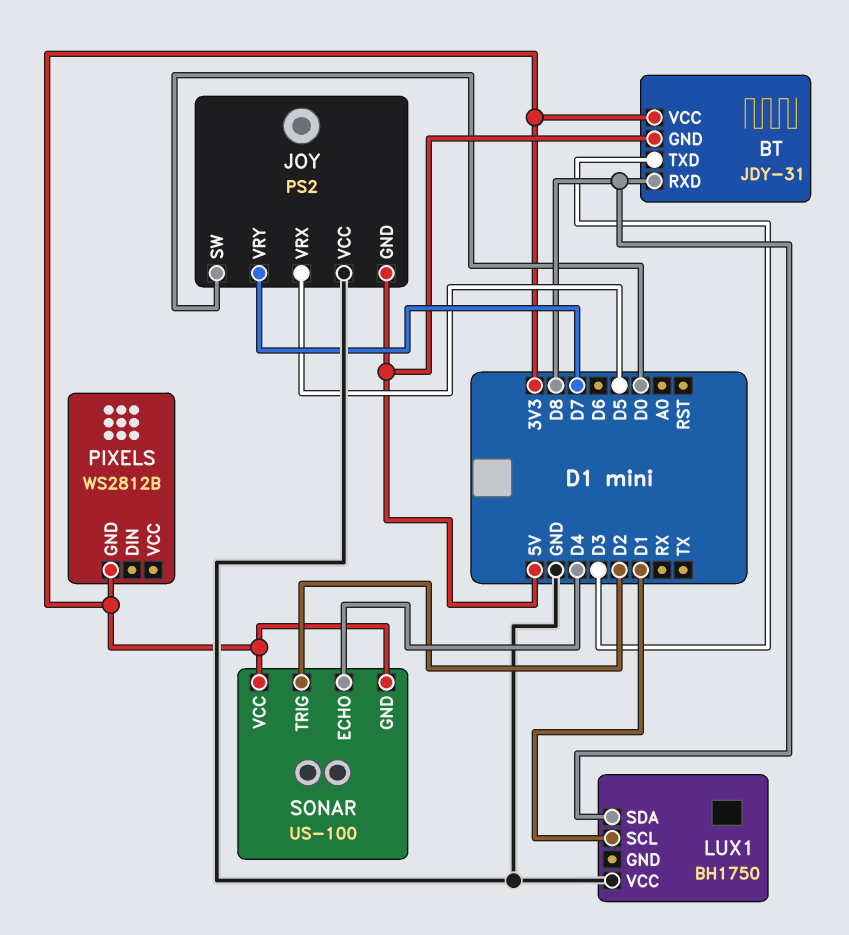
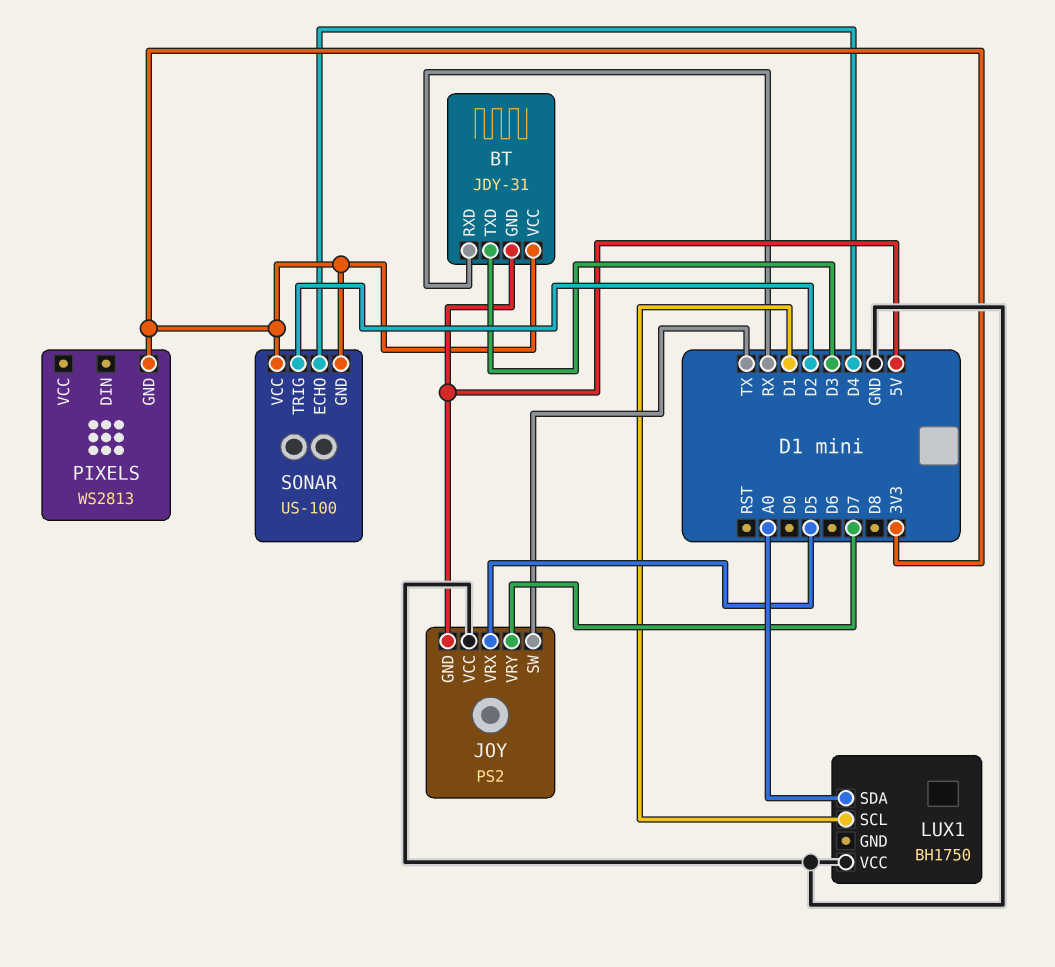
BT pin RXD: D8 -> RX
JOY pin SW: D0 -> TX
LUX1 pin SDA: D8 -> A0
PIXELS: WS2812B -> WS2813

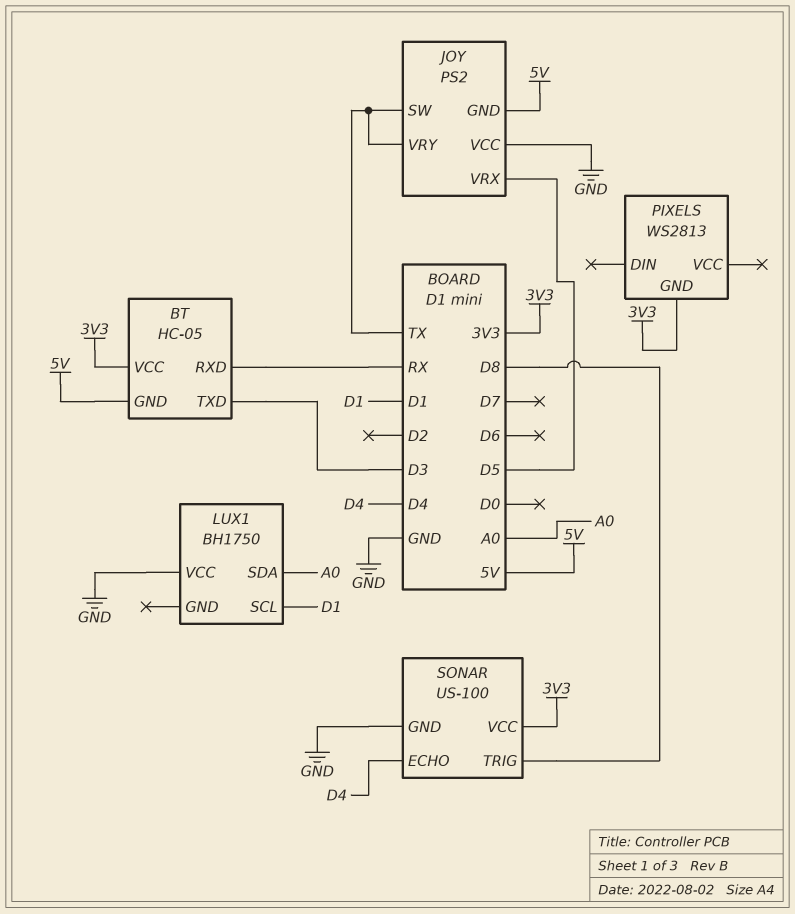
BT: JDY-31 -> HC-05
JOY pin VRY: D7 -> TX
SONAR pin GND: 3V3 -> GND
SONAR pin TRIG: D2 -> D8

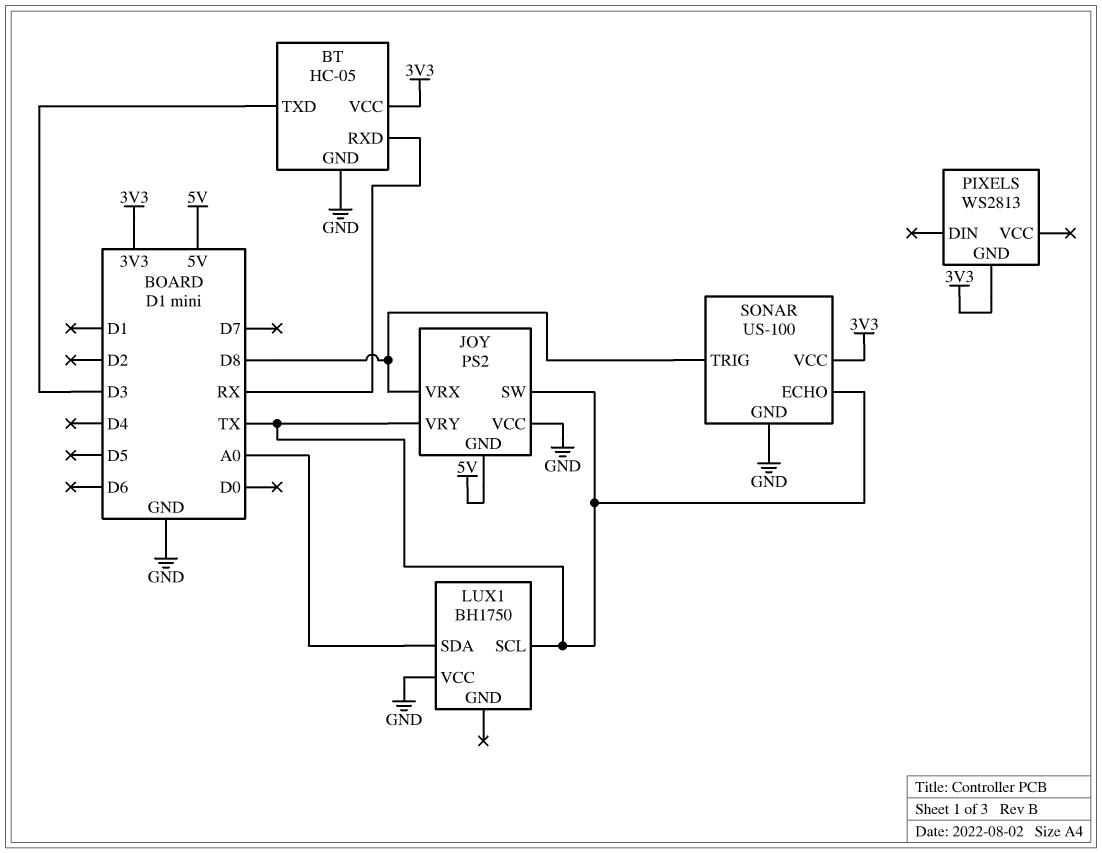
BT pin GND: 5V -> GND
JOY pin VRX: D5 -> D8
LUX1 pin SCL: D1 -> TX
SONAR pin ECHO: D4 -> TX

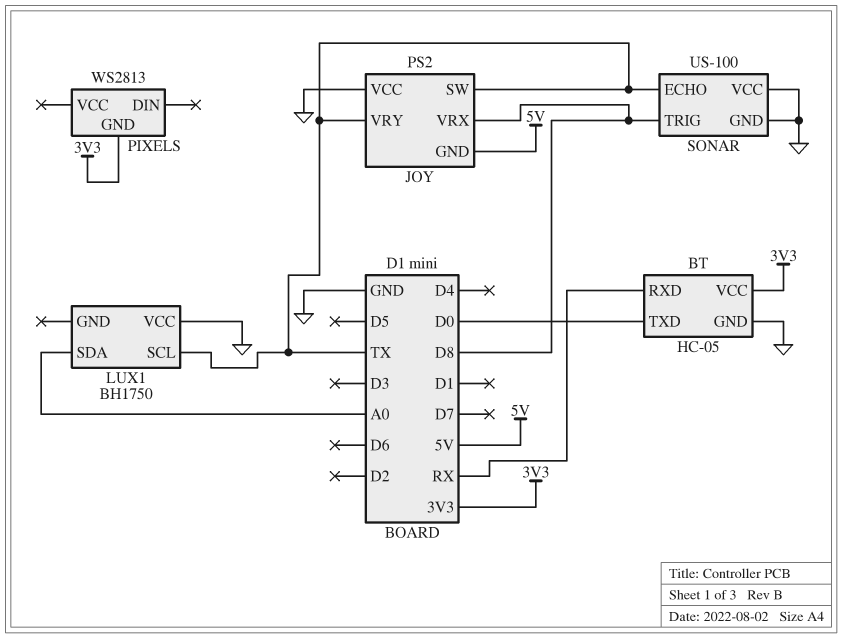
BT pin TXD: D3 -> D0
SONAR pin VCC: 3V3 -> GND

